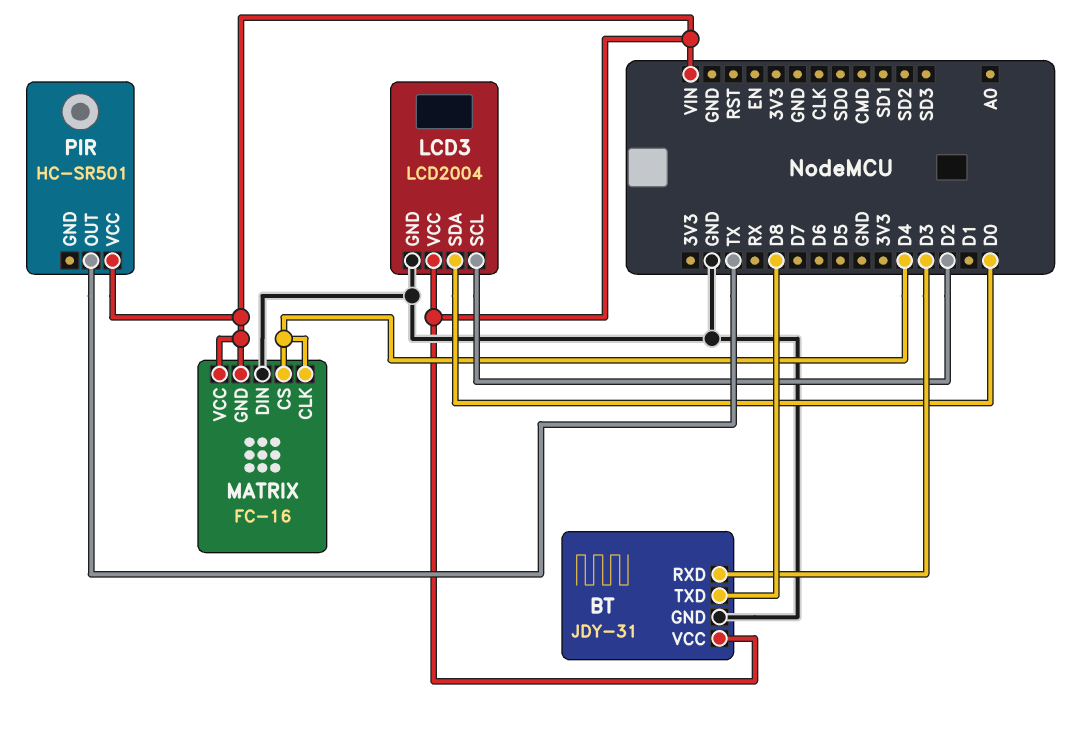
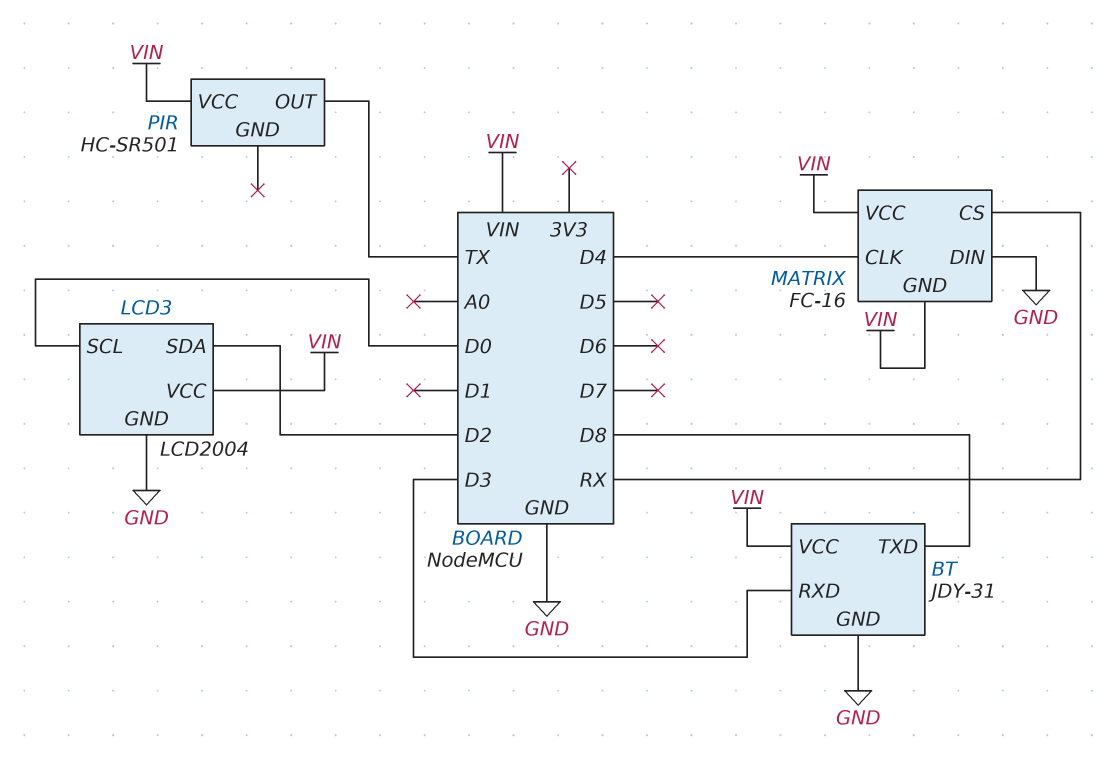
LCD3 pin SCL: D2 -> D0
LCD3 pin SDA: D0 -> D2
MATRIX pin CS: D4 -> RX

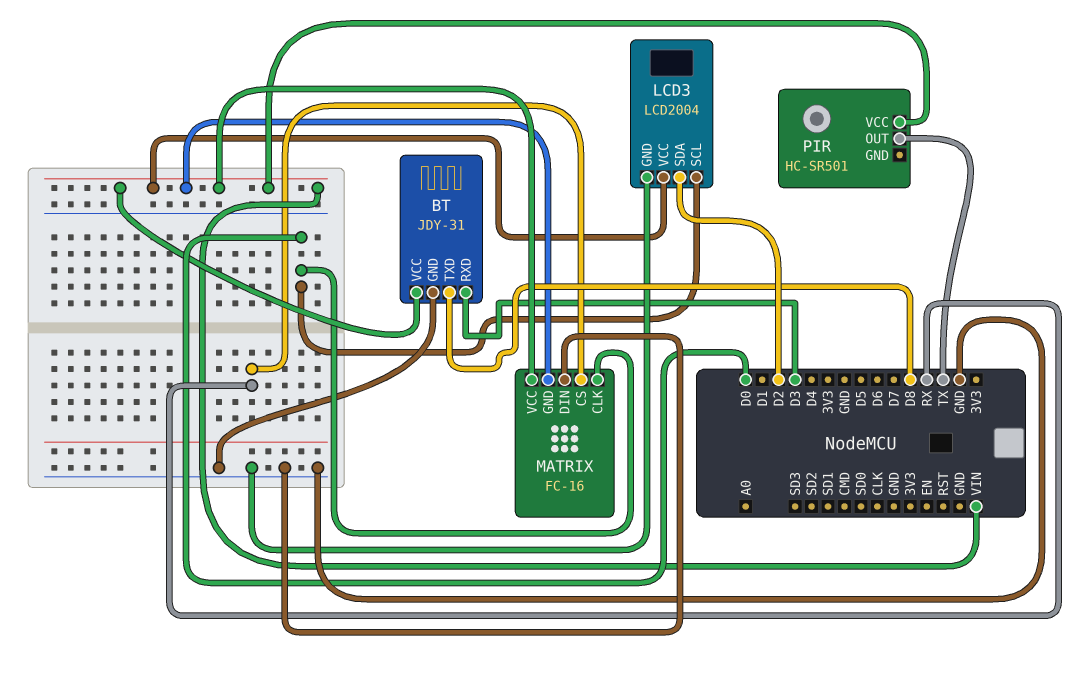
MATRIX pin CLK: D4 -> D0

